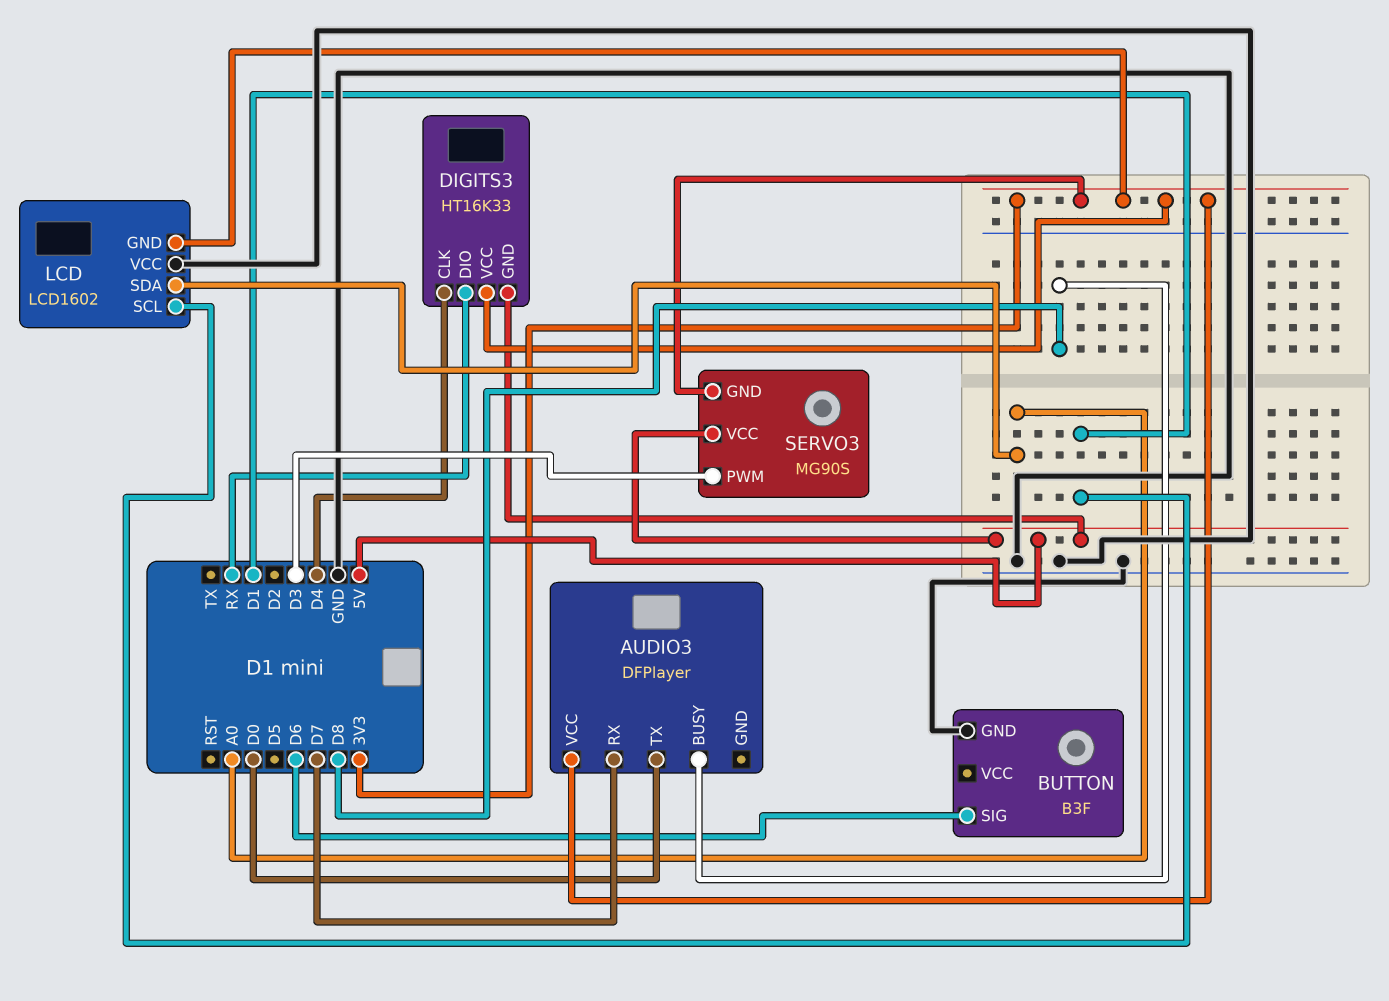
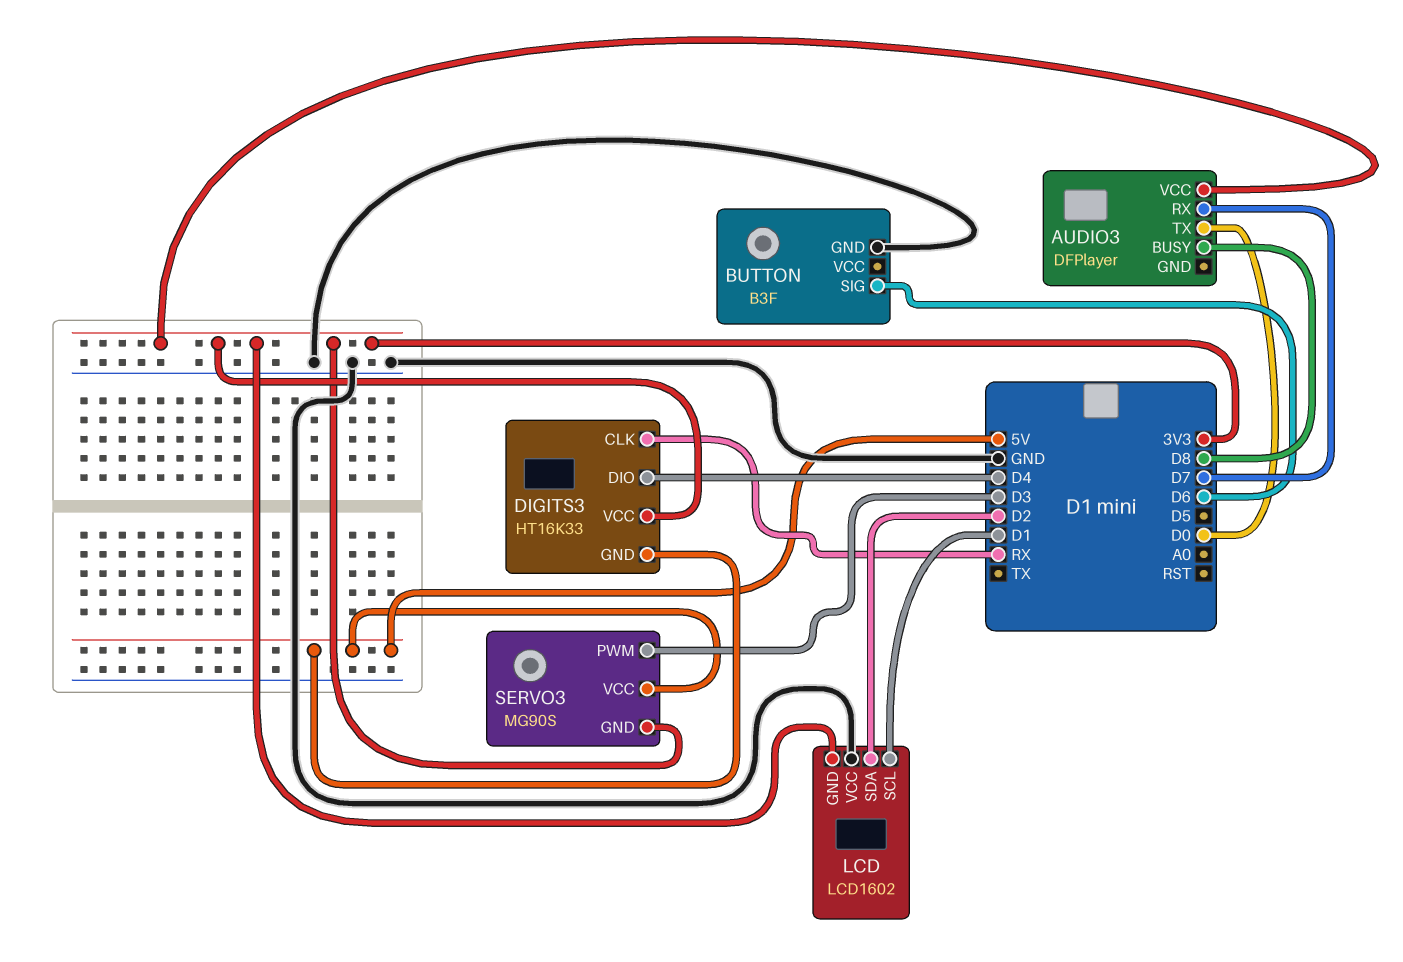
DIGITS3 pin CLK: D4 -> RX
DIGITS3 pin DIO: RX -> D4
LCD pin SDA: A0 -> D2

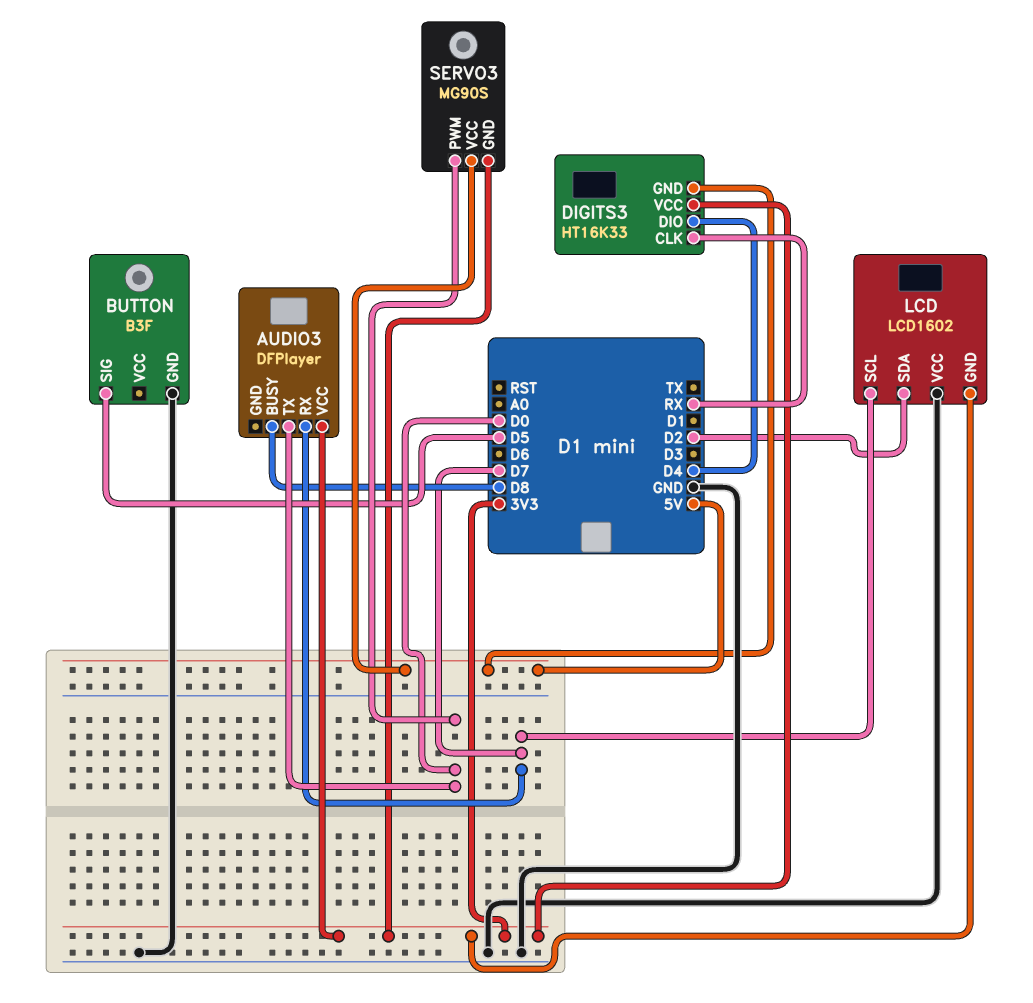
BUTTON pin SIG: D6 -> D5
LCD pin SCL: D1 -> D7
SERVO3 pin PWM: D3 -> D0

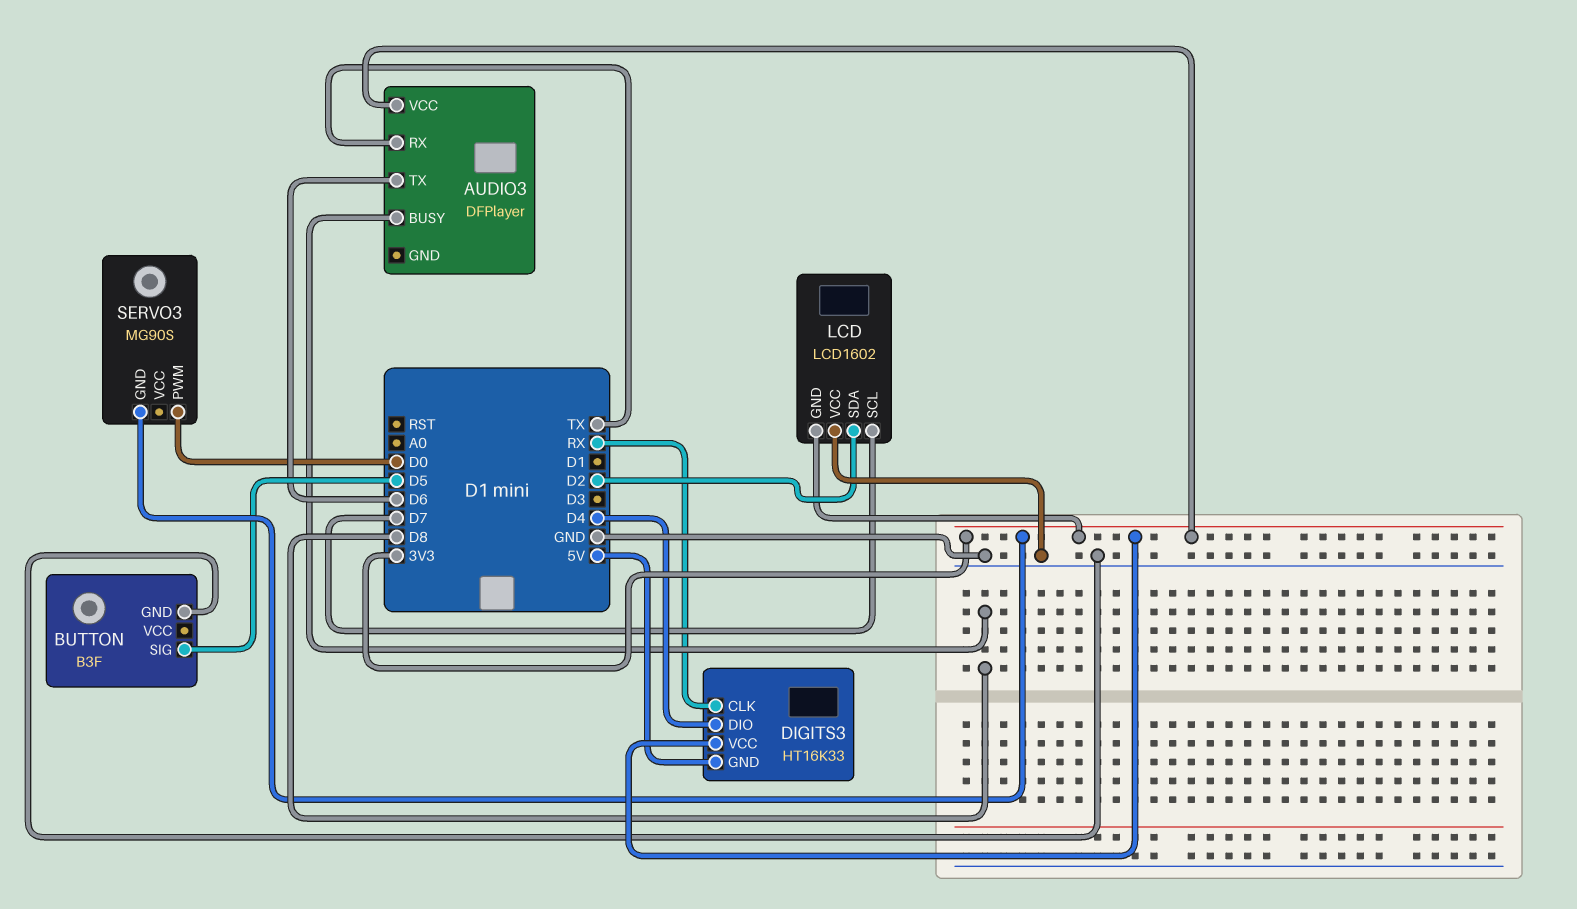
AUDIO3 pin RX: D7 -> TX
AUDIO3 pin TX: D0 -> D6
SERVO3 pin VCC: 5V -> none

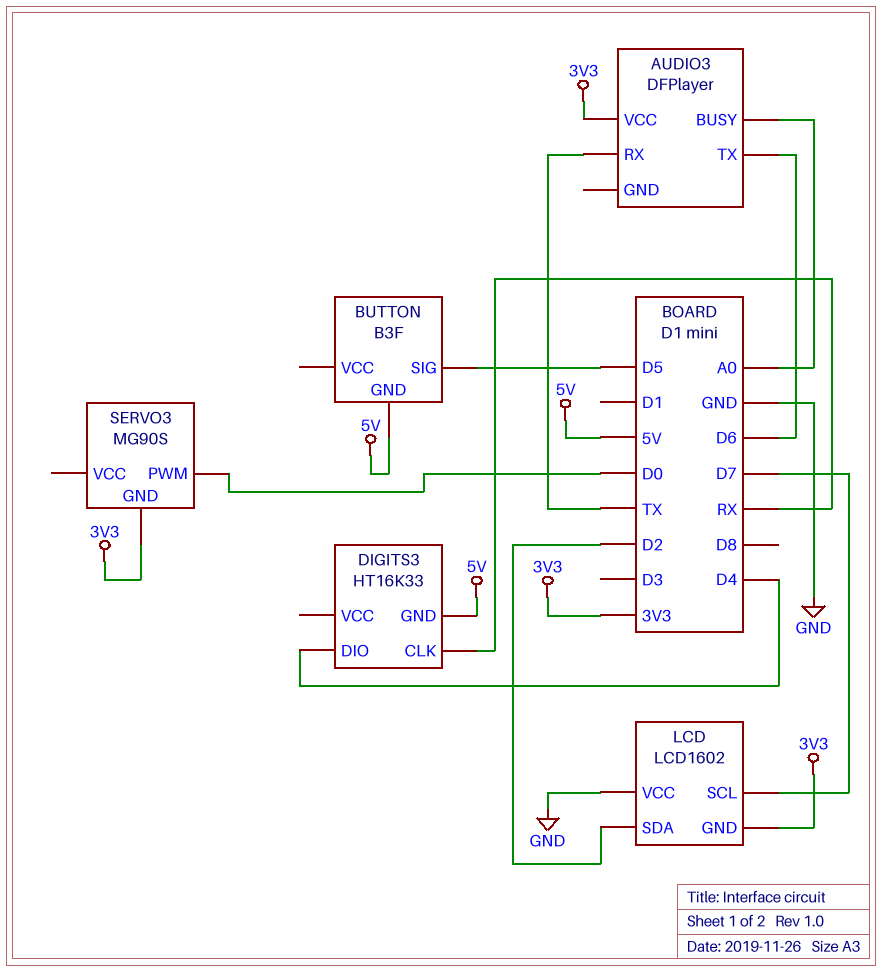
AUDIO3 pin BUSY: D8 -> A0
BUTTON pin GND: GND -> 5V
DIGITS3 pin VCC: 3V3 -> none

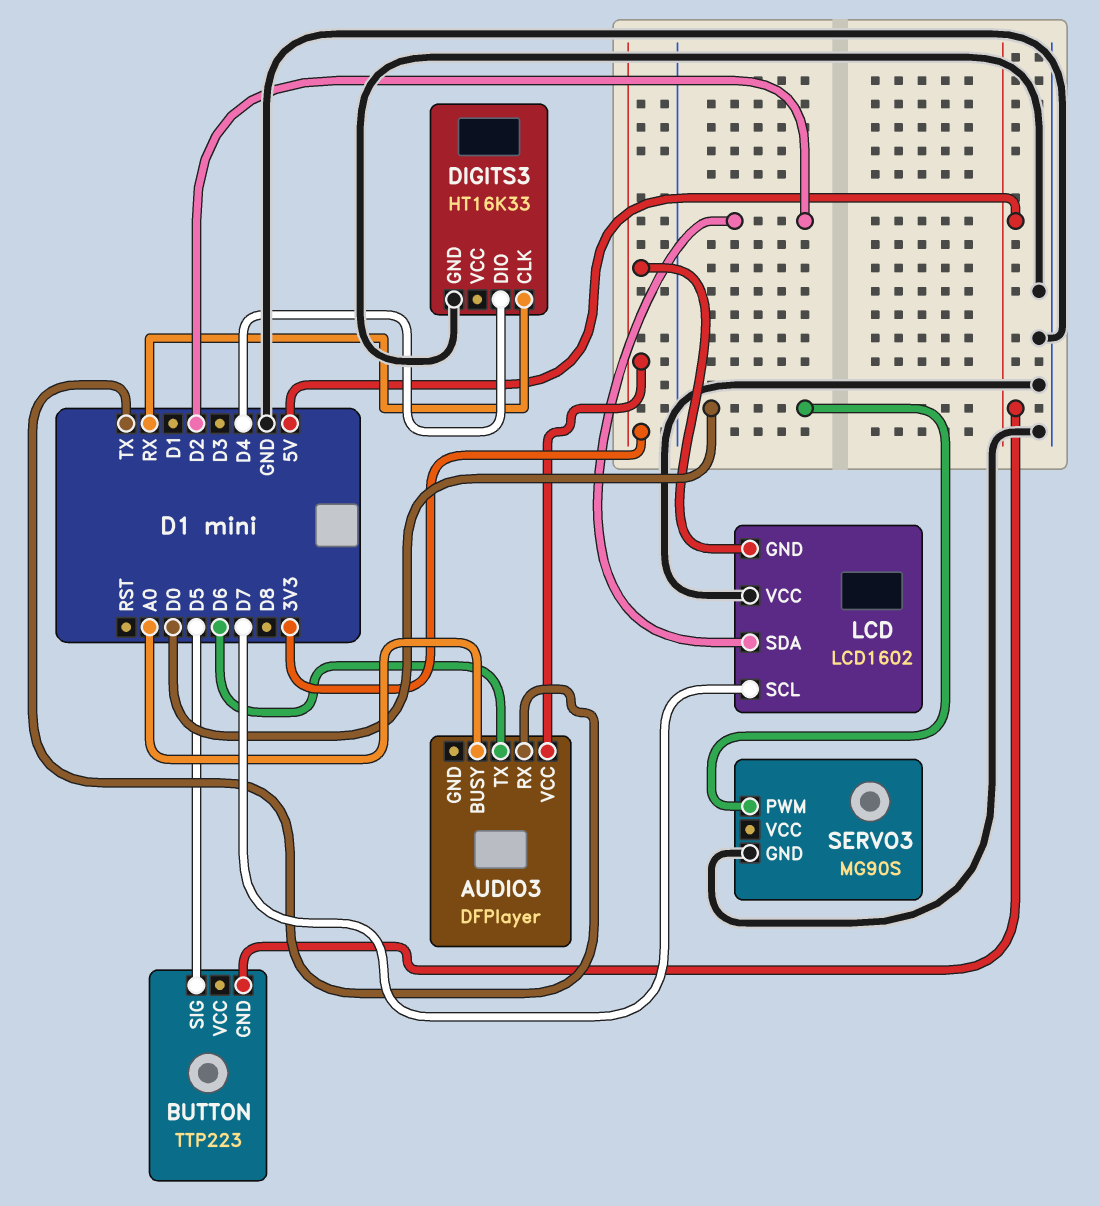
BUTTON: B3F -> TTP223
DIGITS3 pin GND: 5V -> GND
SERVO3 pin GND: 3V3 -> GND

